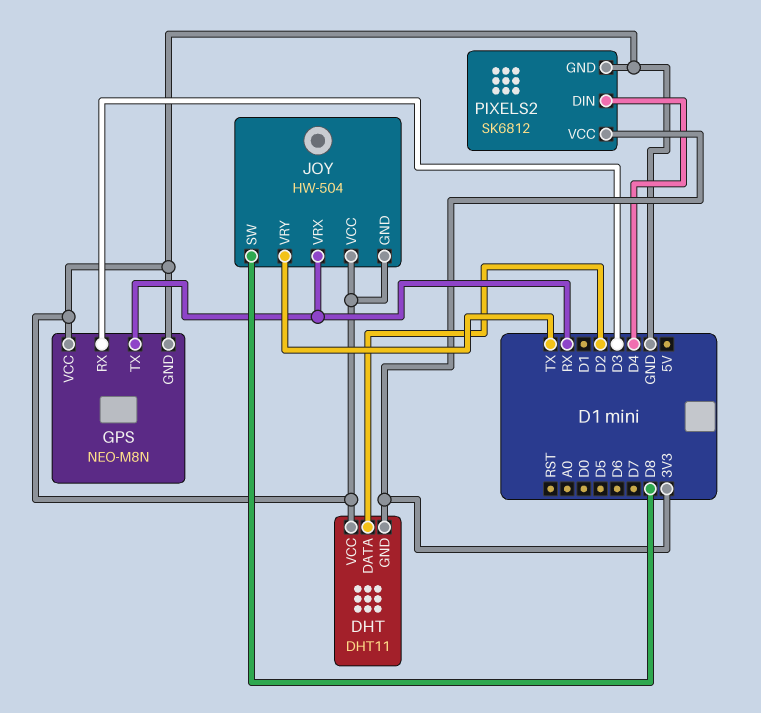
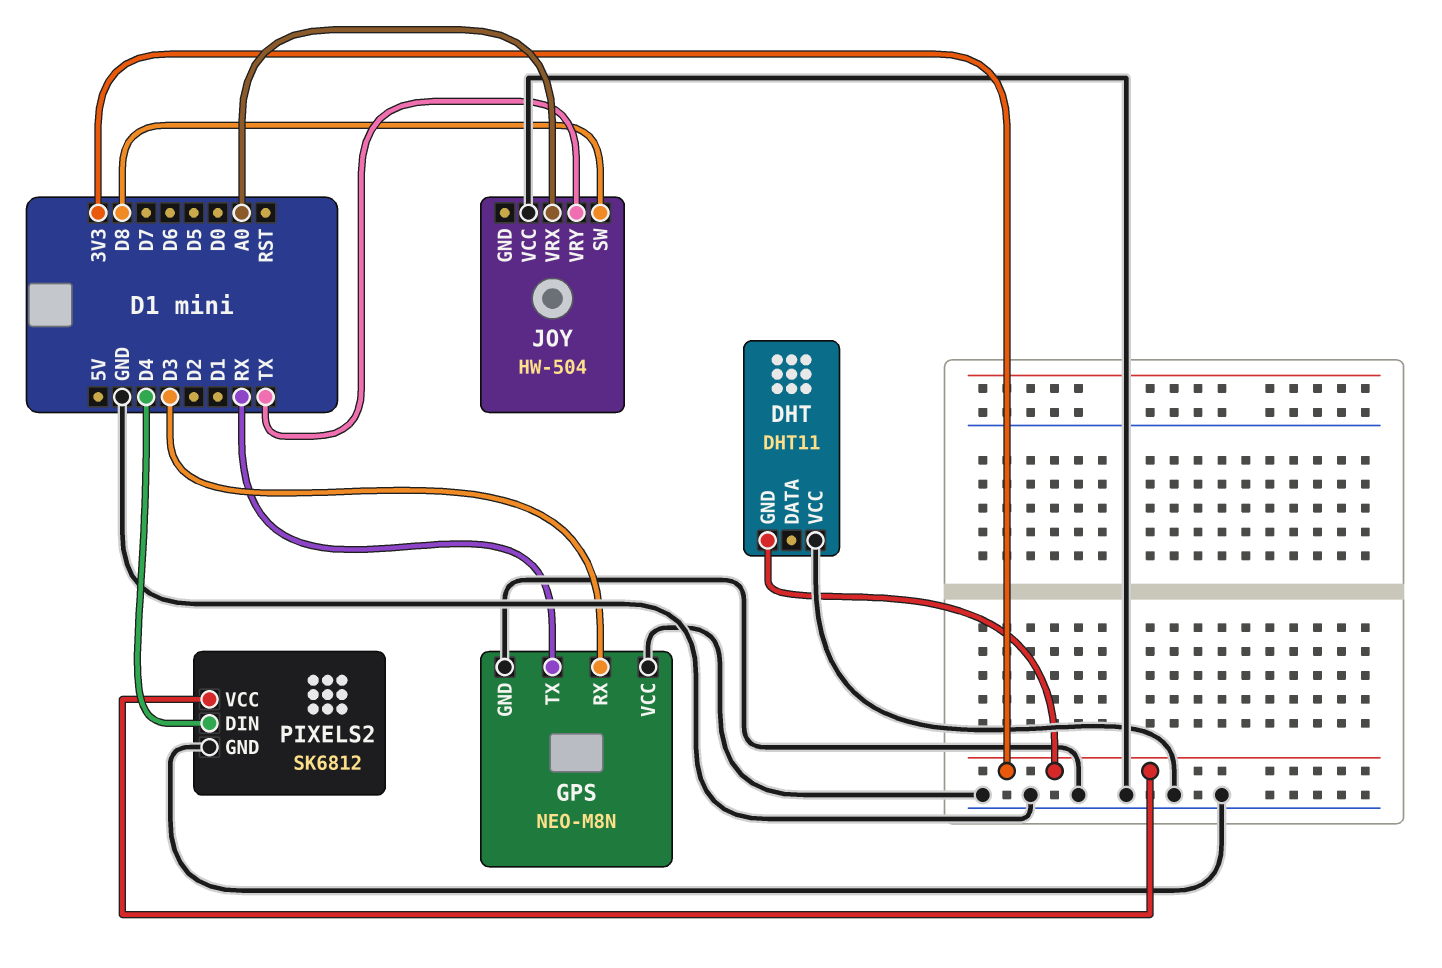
DHT pin DATA: D2 -> none
JOY pin GND: GND -> none
JOY pin VRX: RX -> A0

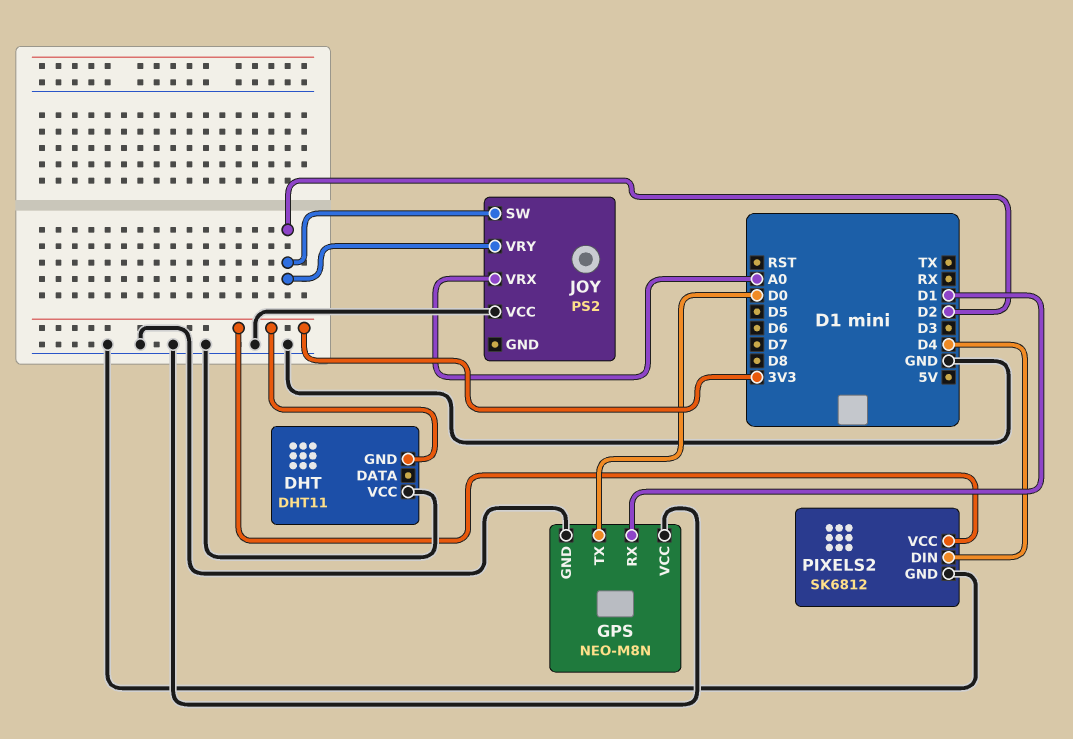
GPS pin RX: D3 -> D1
GPS pin TX: RX -> D0
JOY: HW-504 -> PS2
JOY pin SW: D8 -> D2
JOY pin VRY: TX -> D2

